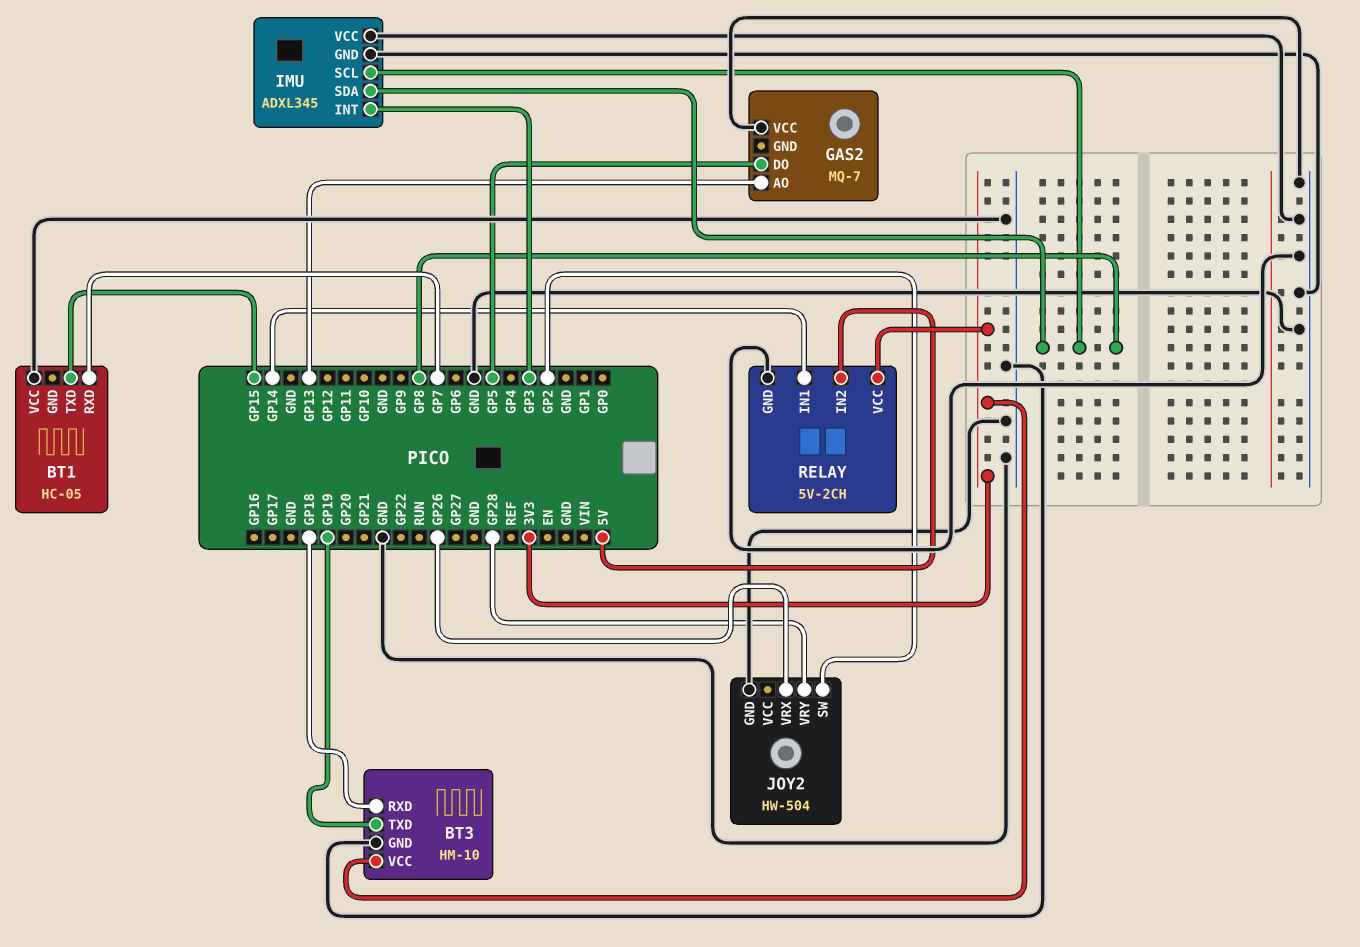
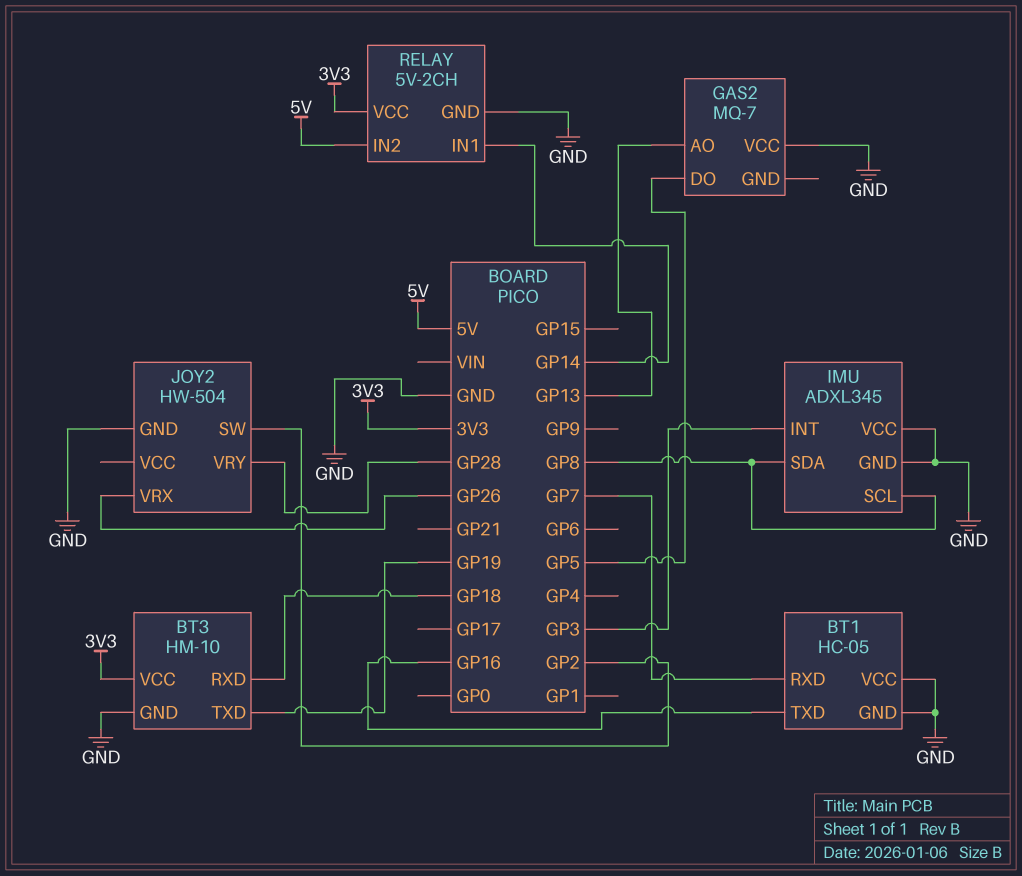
BT1 pin GND: none -> GND
BT1 pin TXD: GP15 -> GP16

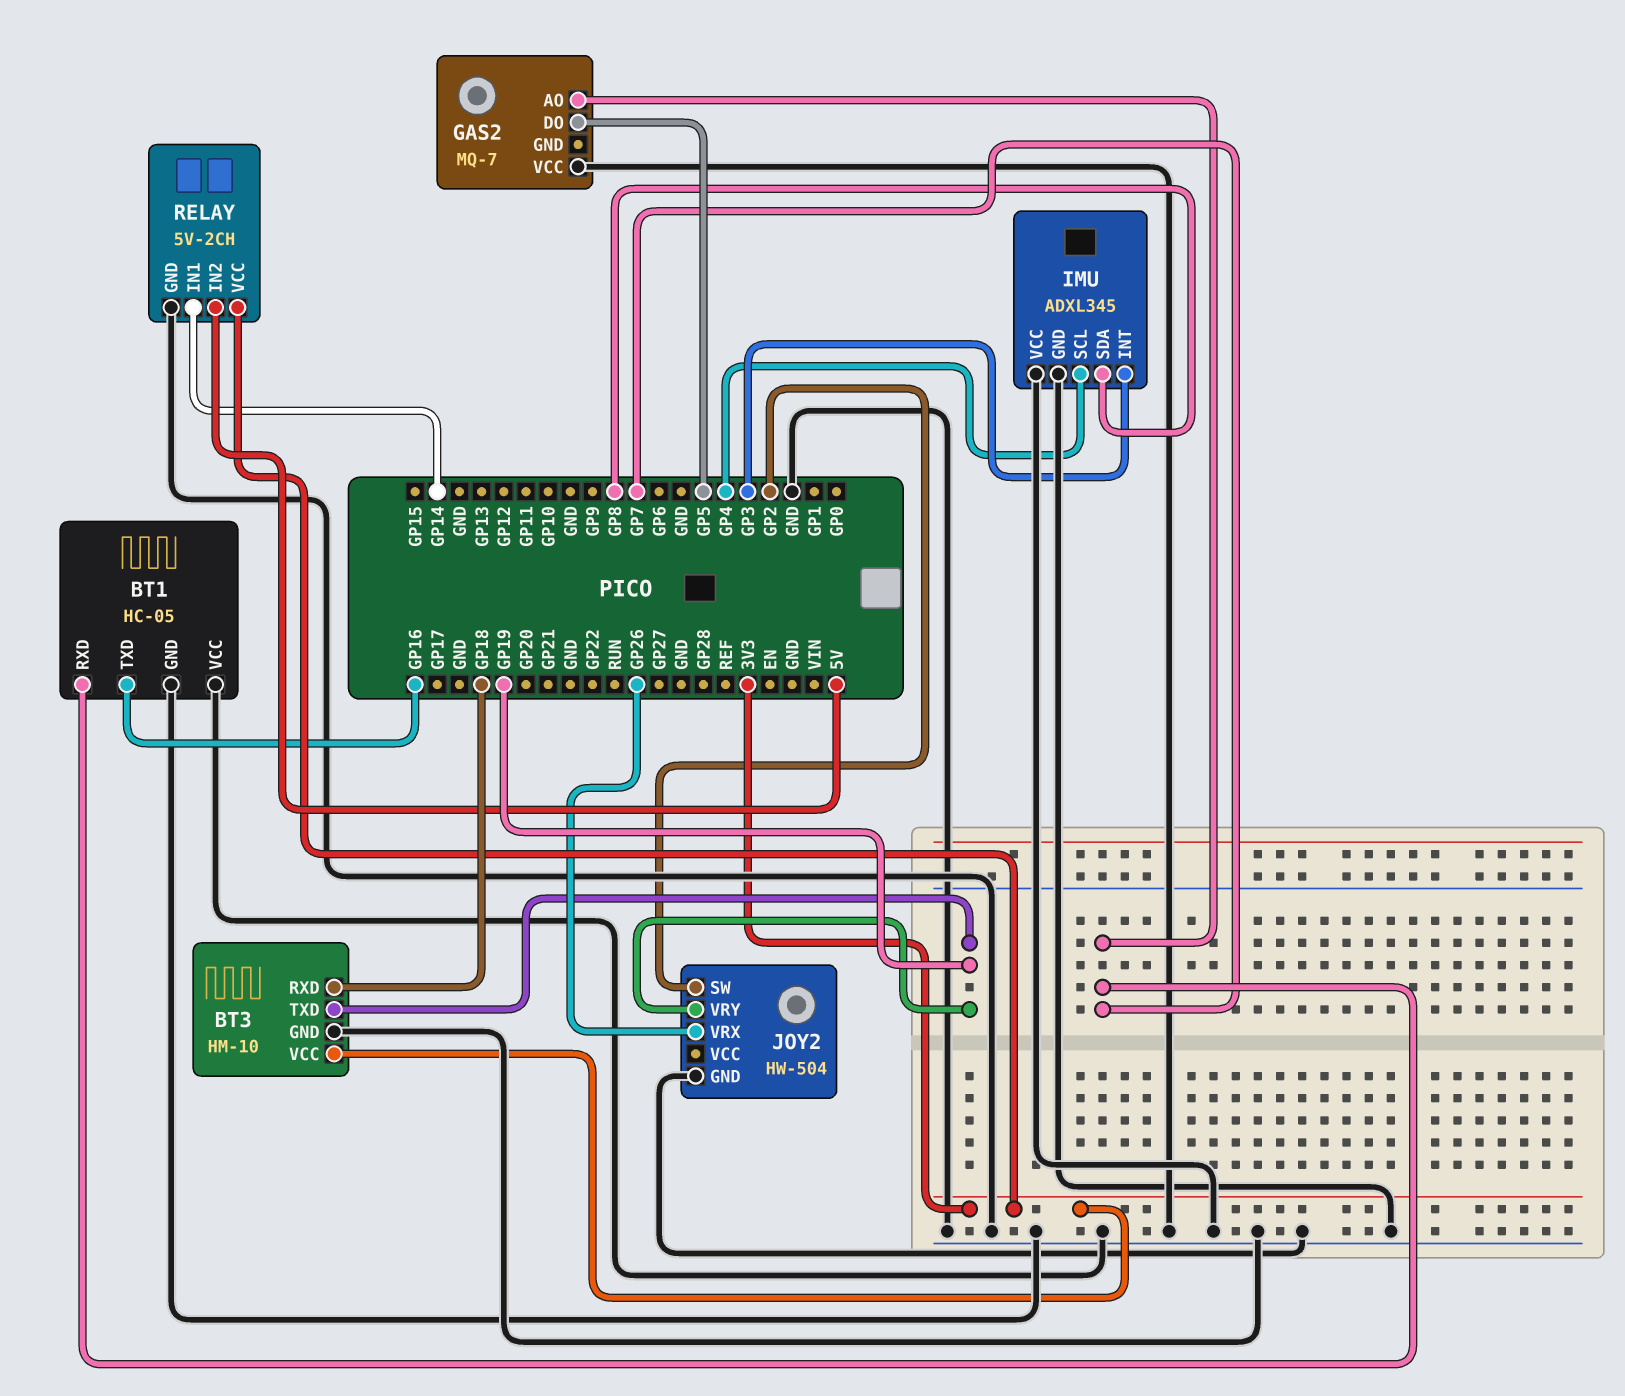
GAS2 pin AO: GP13 -> GP7
IMU pin SCL: GP8 -> GP4
JOY2 pin VRY: GP28 -> GP19

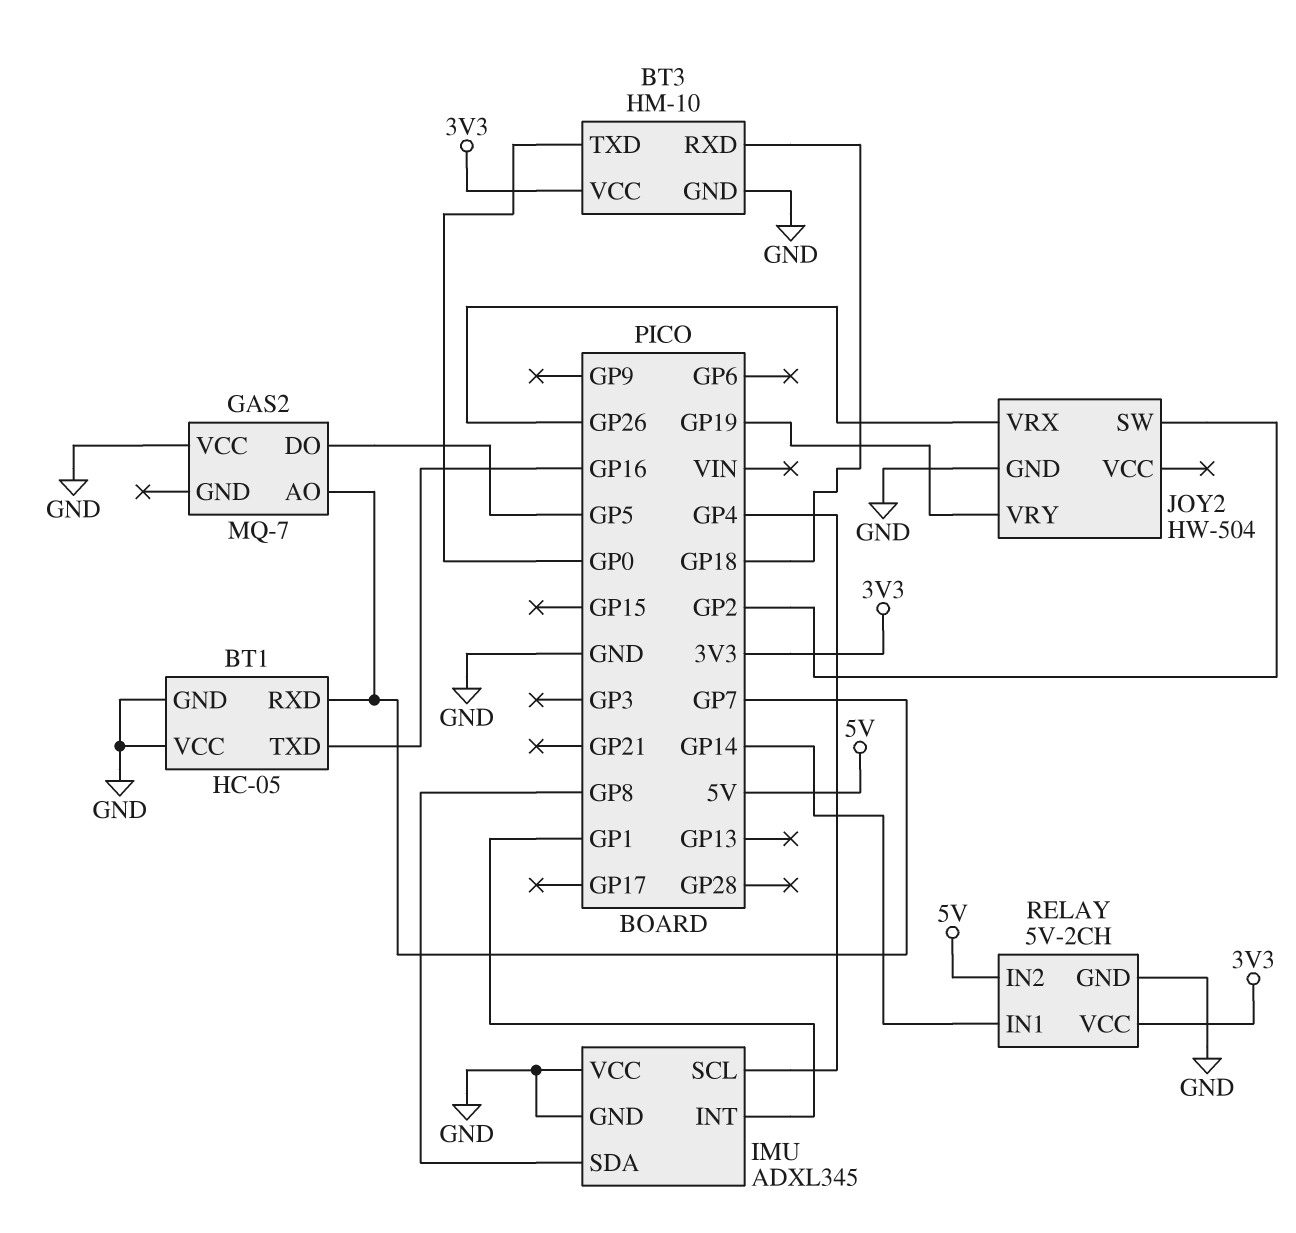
BT3 pin TXD: GP19 -> GP0
IMU pin INT: GP3 -> GP1

